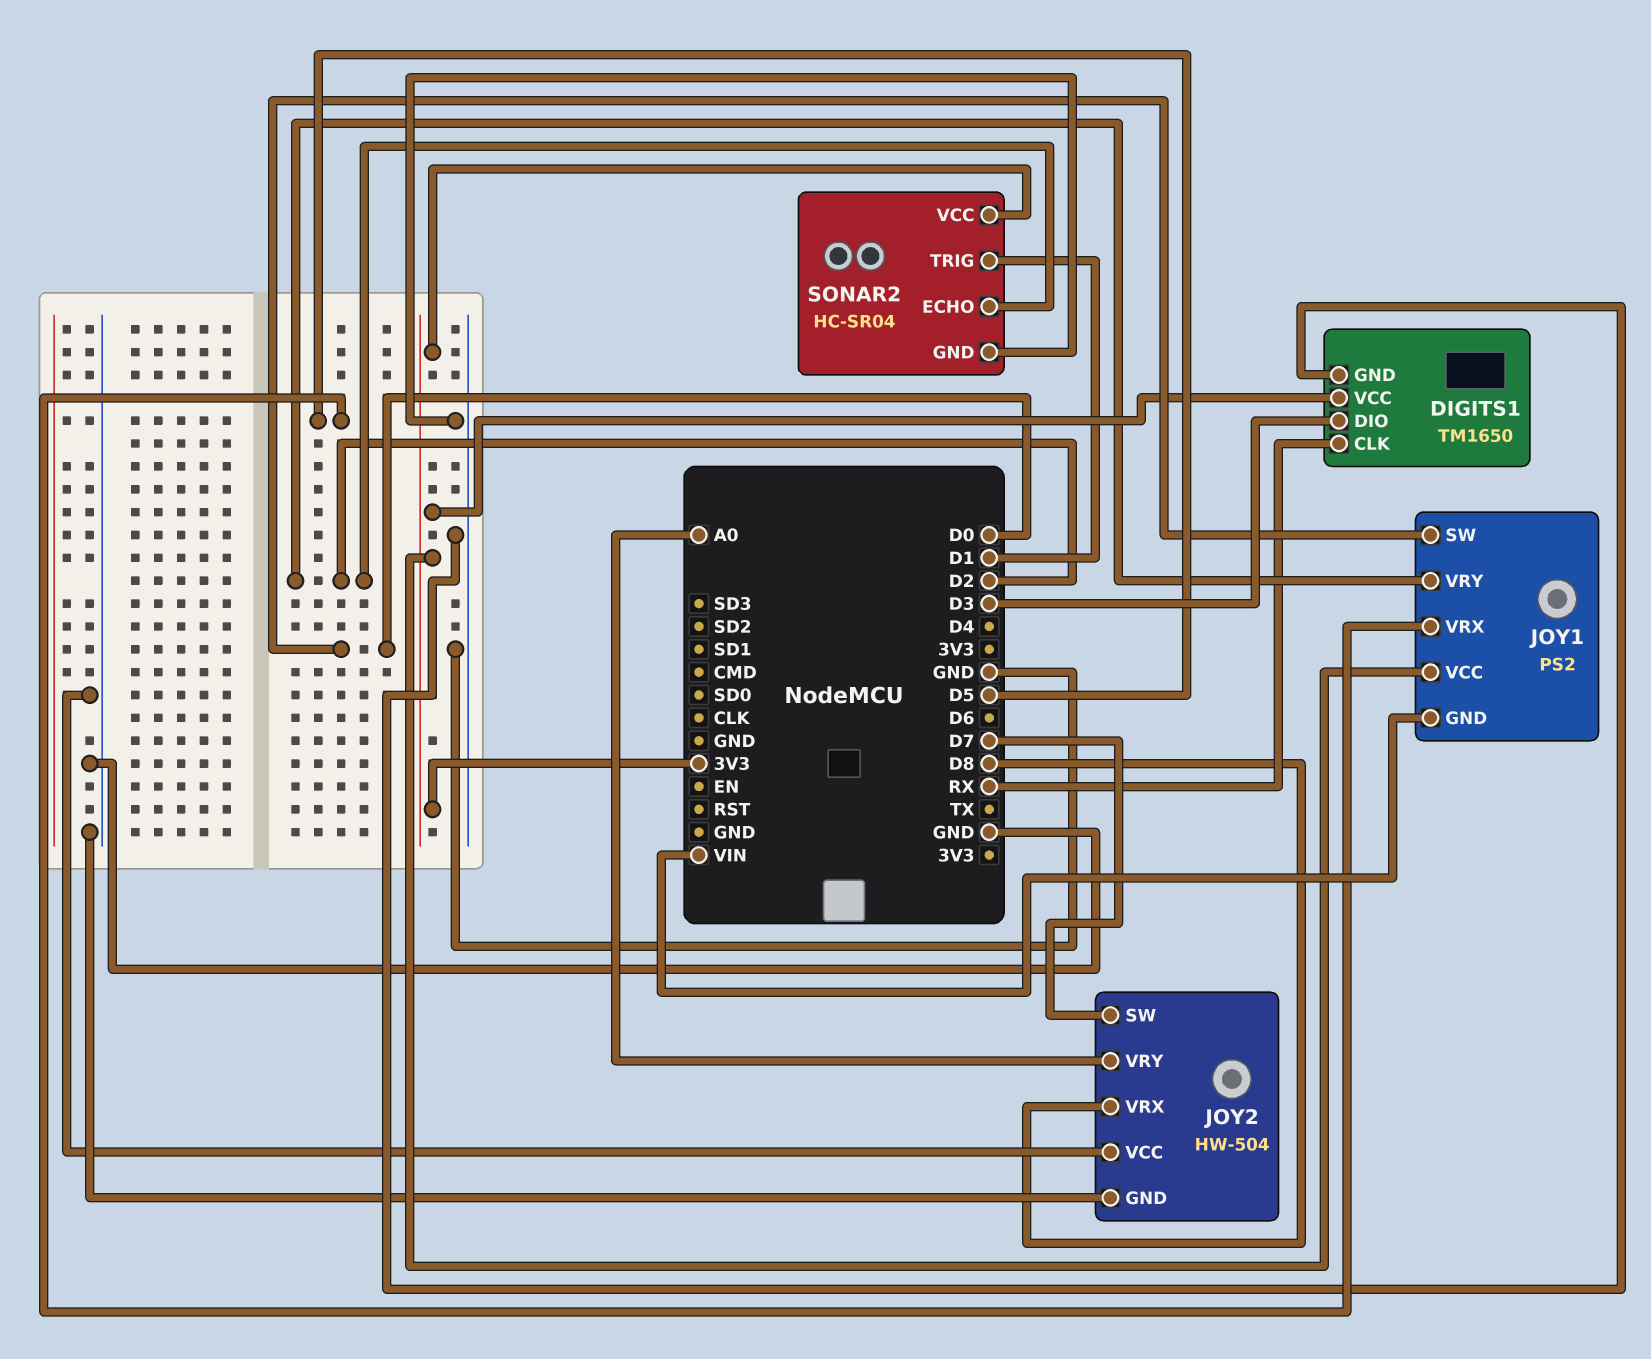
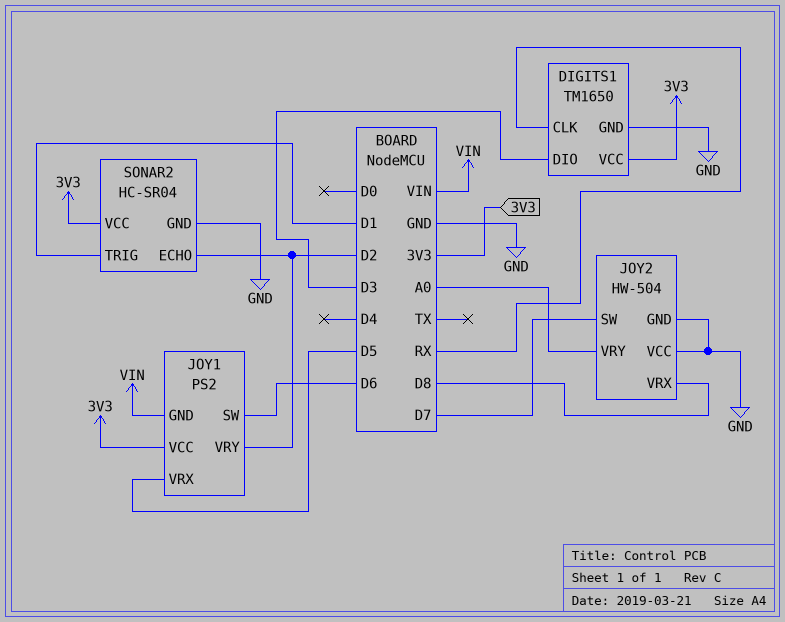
JOY1 pin SW: D0 -> D6

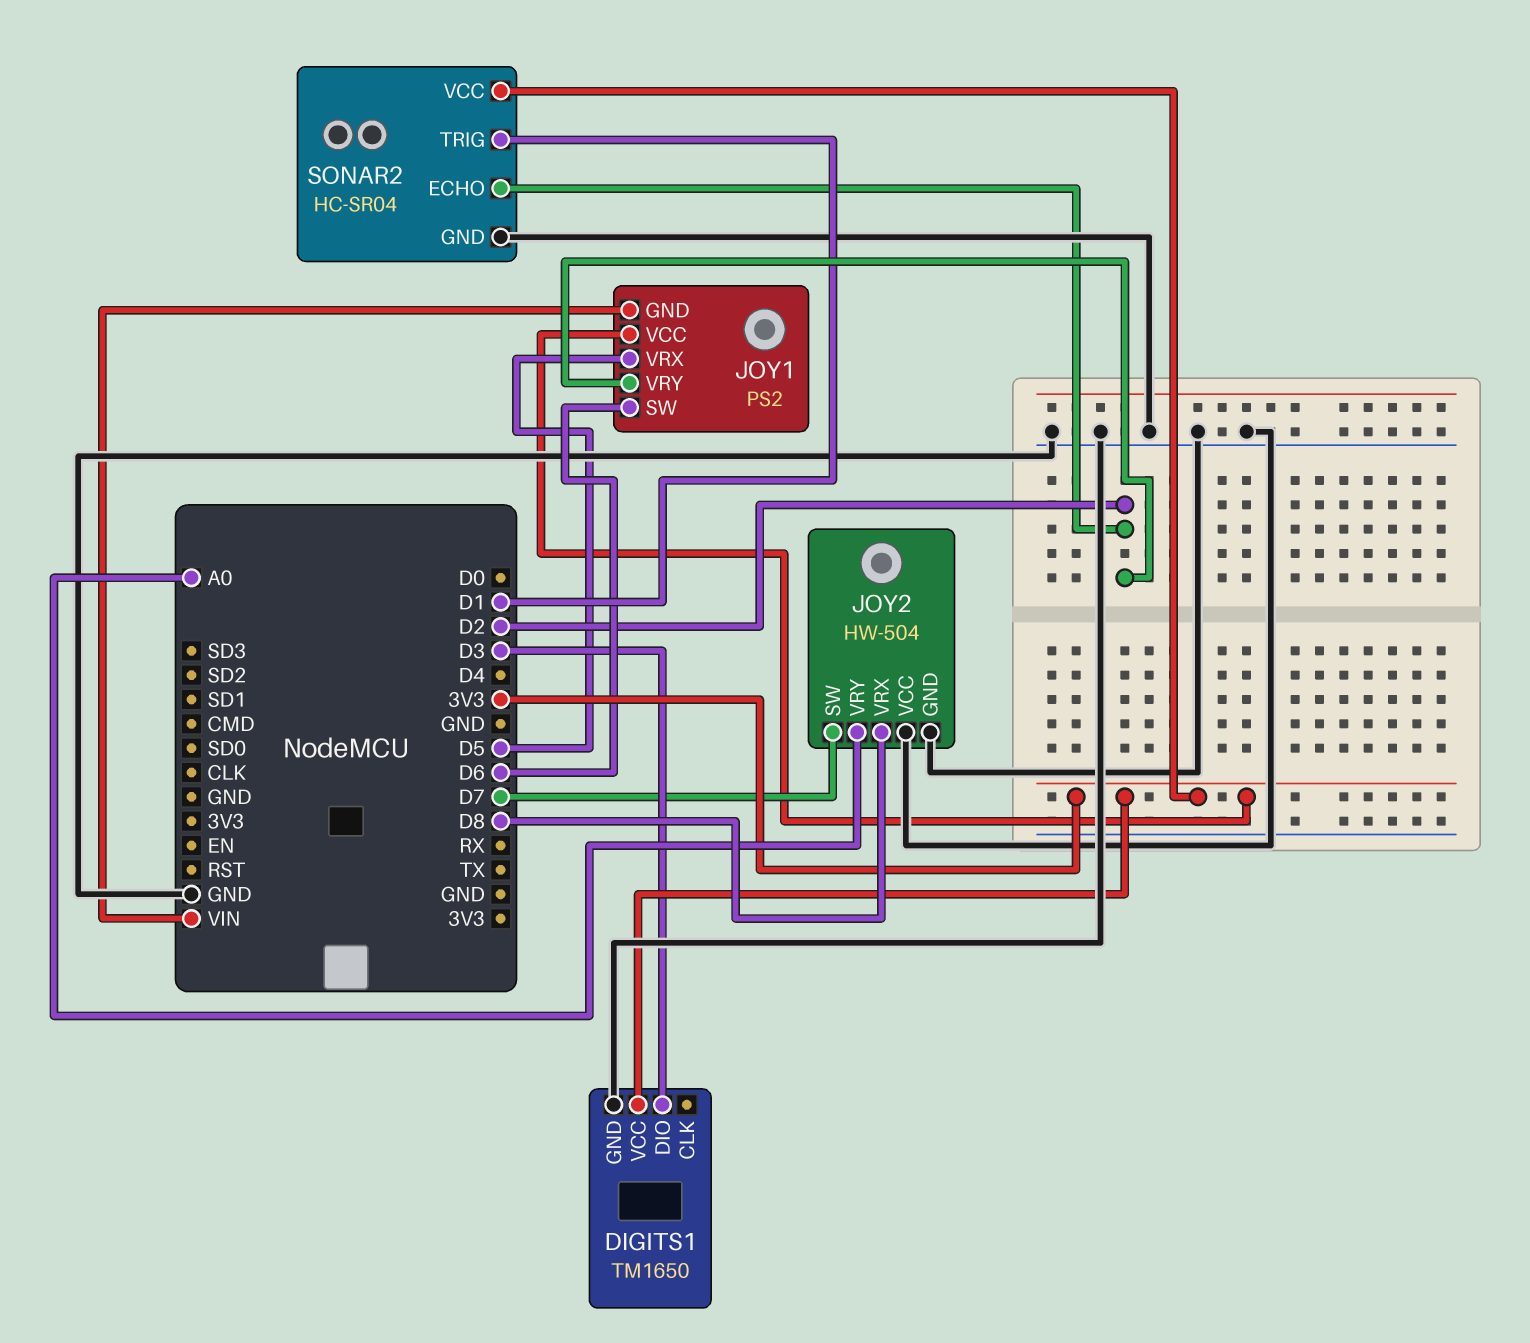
DIGITS1 pin CLK: RX -> none

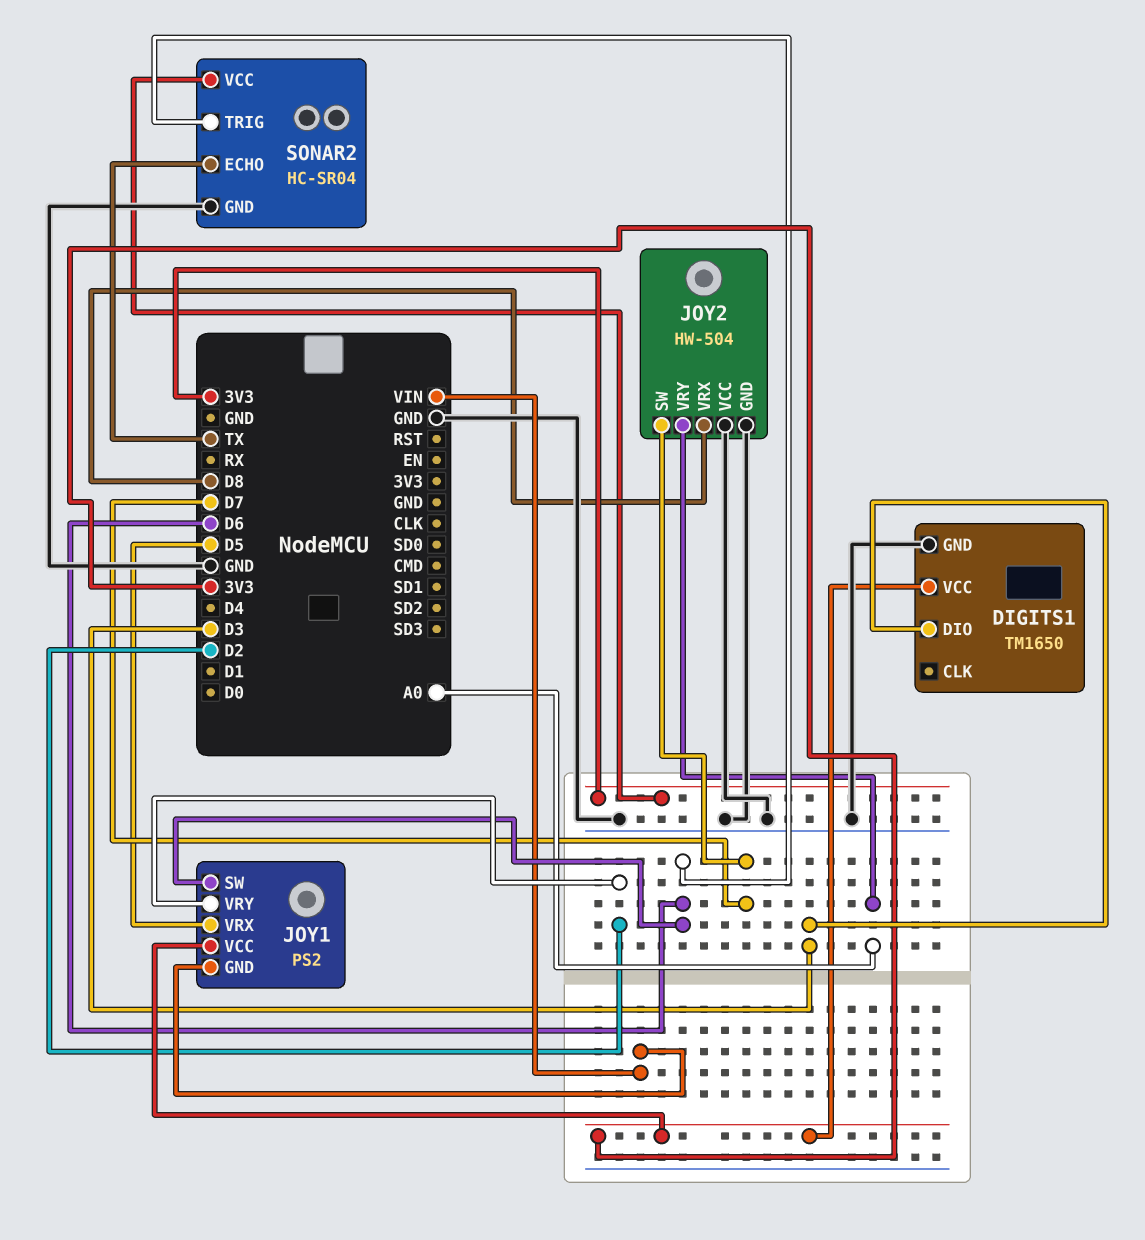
SONAR2 pin ECHO: D2 -> TX
SONAR2 pin TRIG: D1 -> D6

